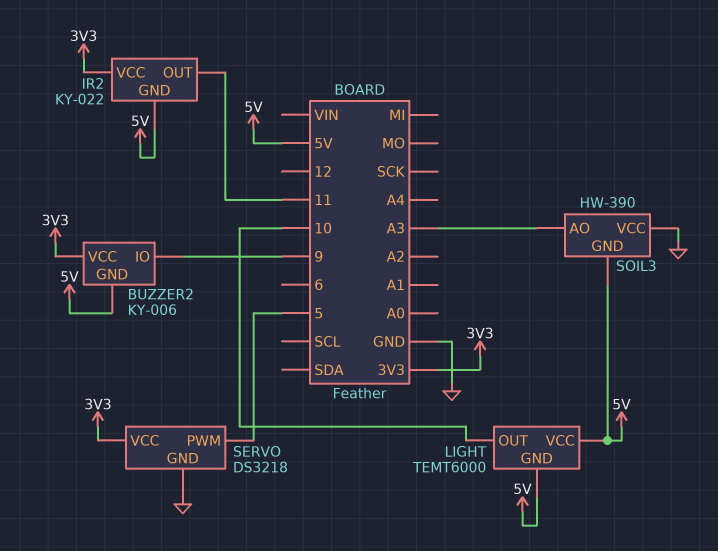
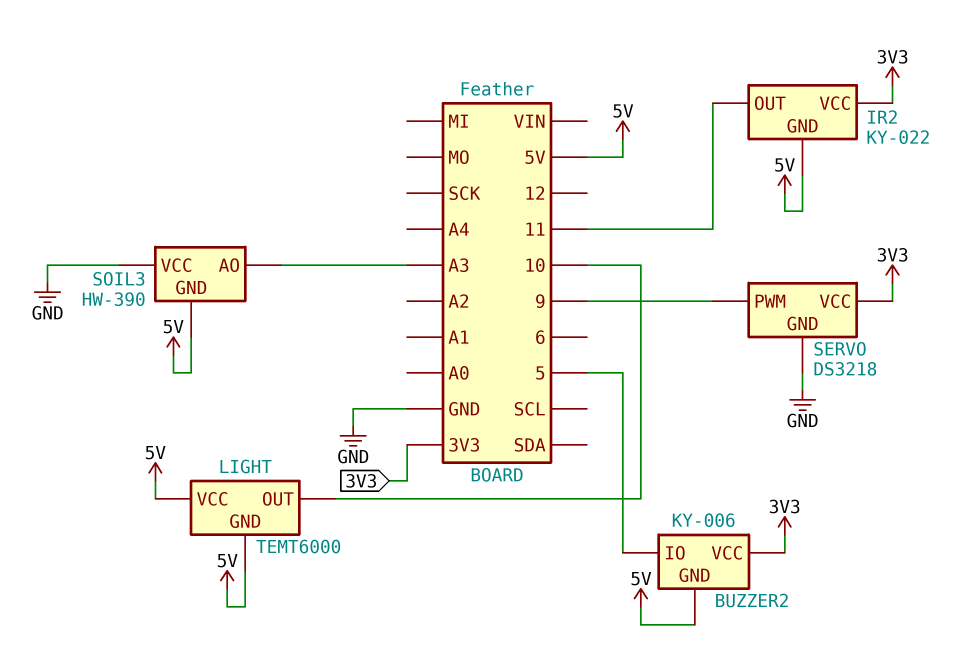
BUZZER2 pin IO: 9 -> 5
SERVO pin PWM: 5 -> 9

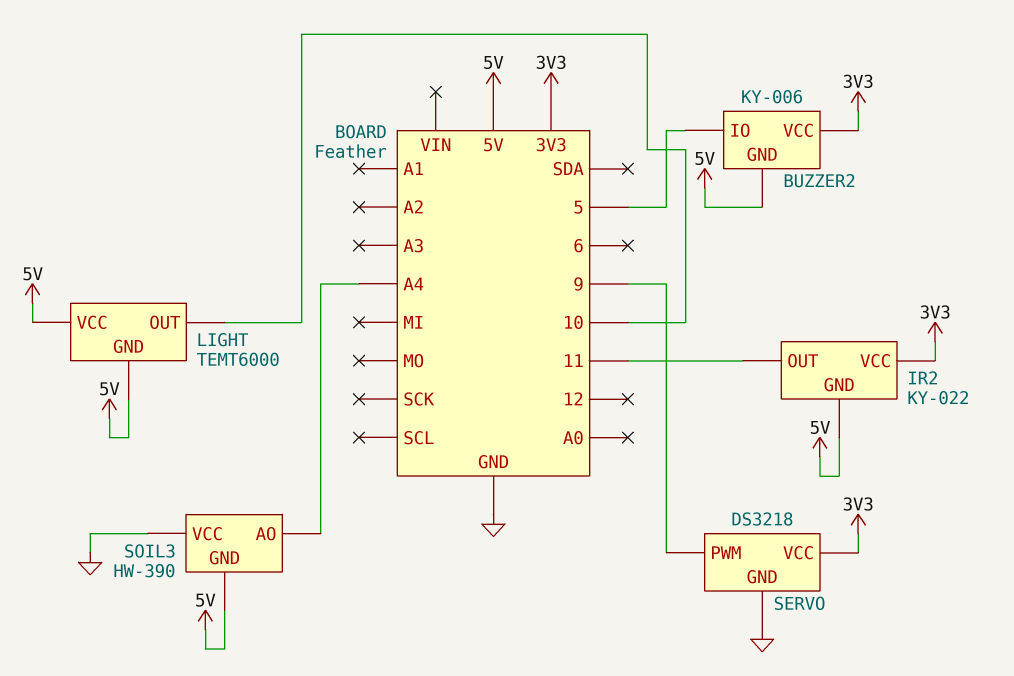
SOIL3 pin AO: A3 -> A4

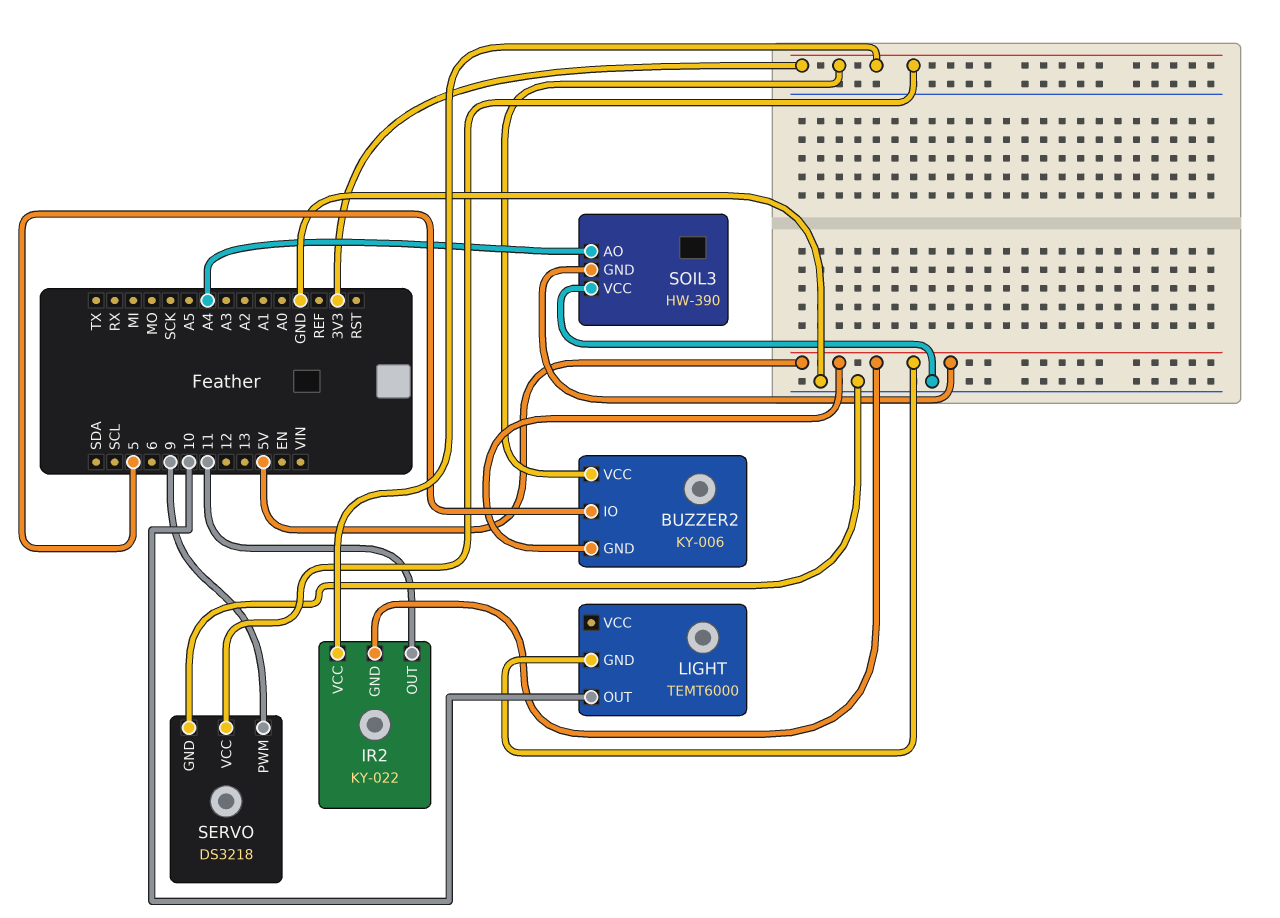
LIGHT pin VCC: 5V -> none

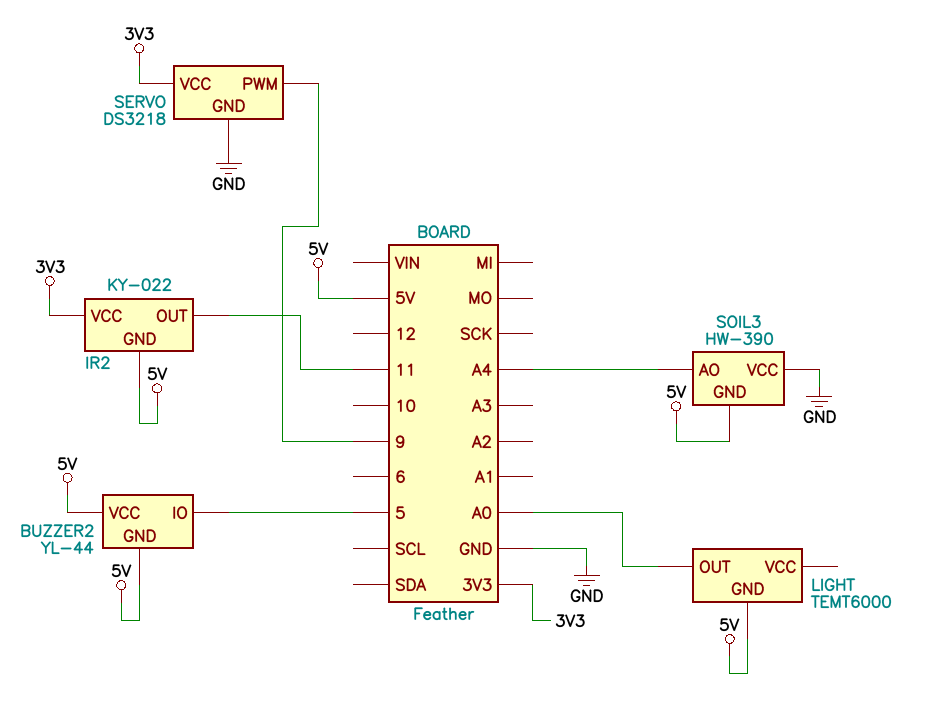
BUZZER2: KY-006 -> YL-44
BUZZER2 pin VCC: 3V3 -> 5V
LIGHT pin OUT: 10 -> A0

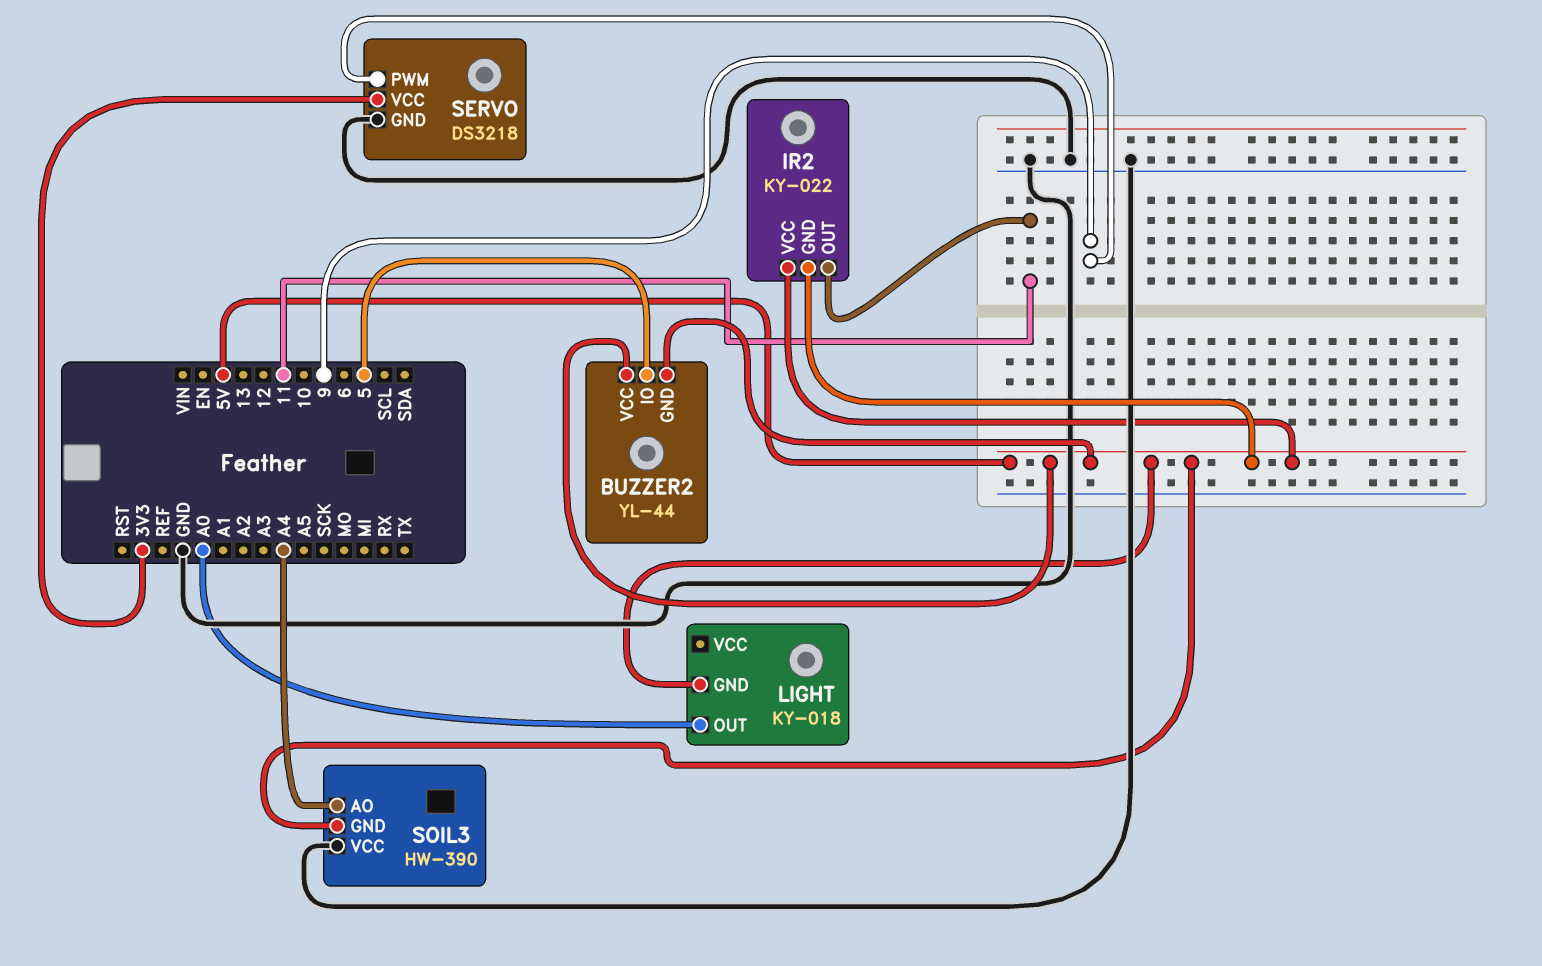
IR2 pin VCC: 3V3 -> 5V
LIGHT: TEMT6000 -> KY-018

